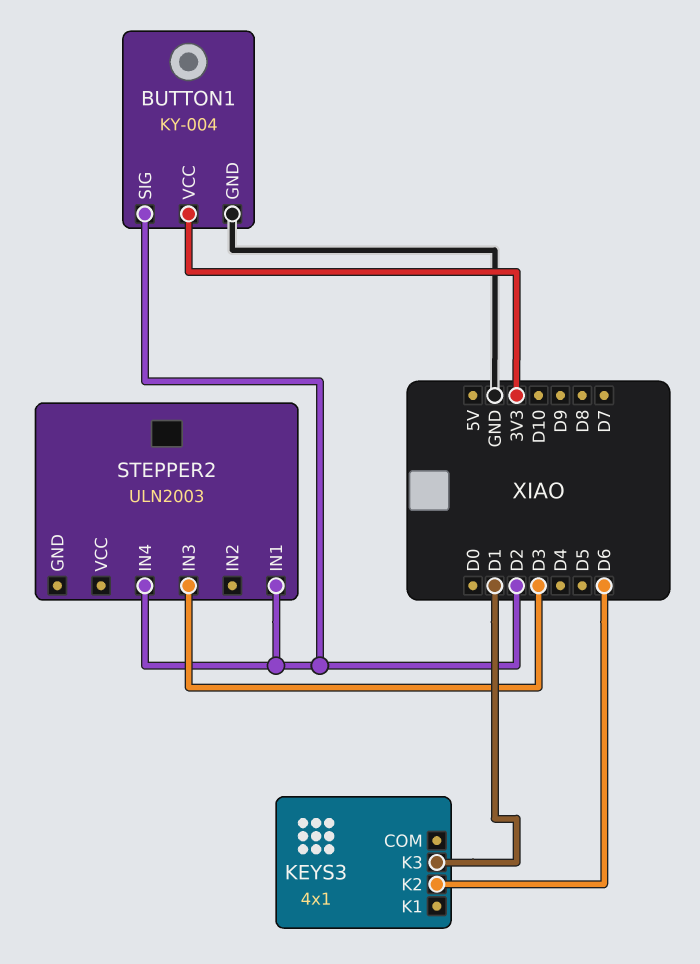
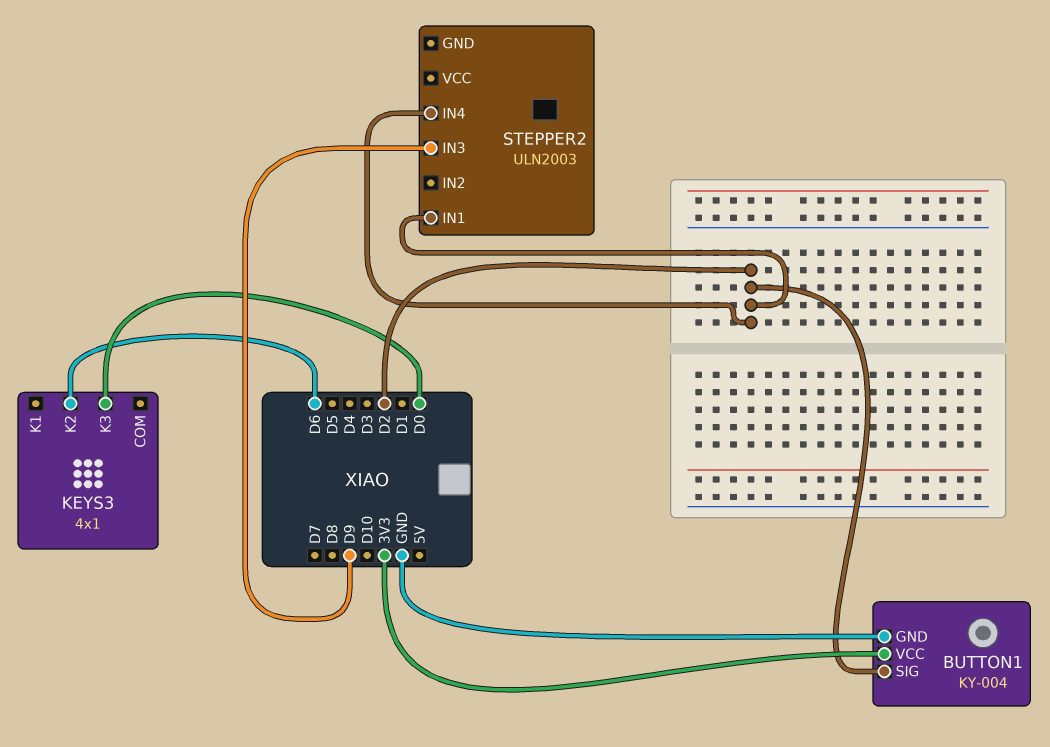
KEYS3 pin K3: D1 -> D0
STEPPER2 pin IN3: D3 -> D9

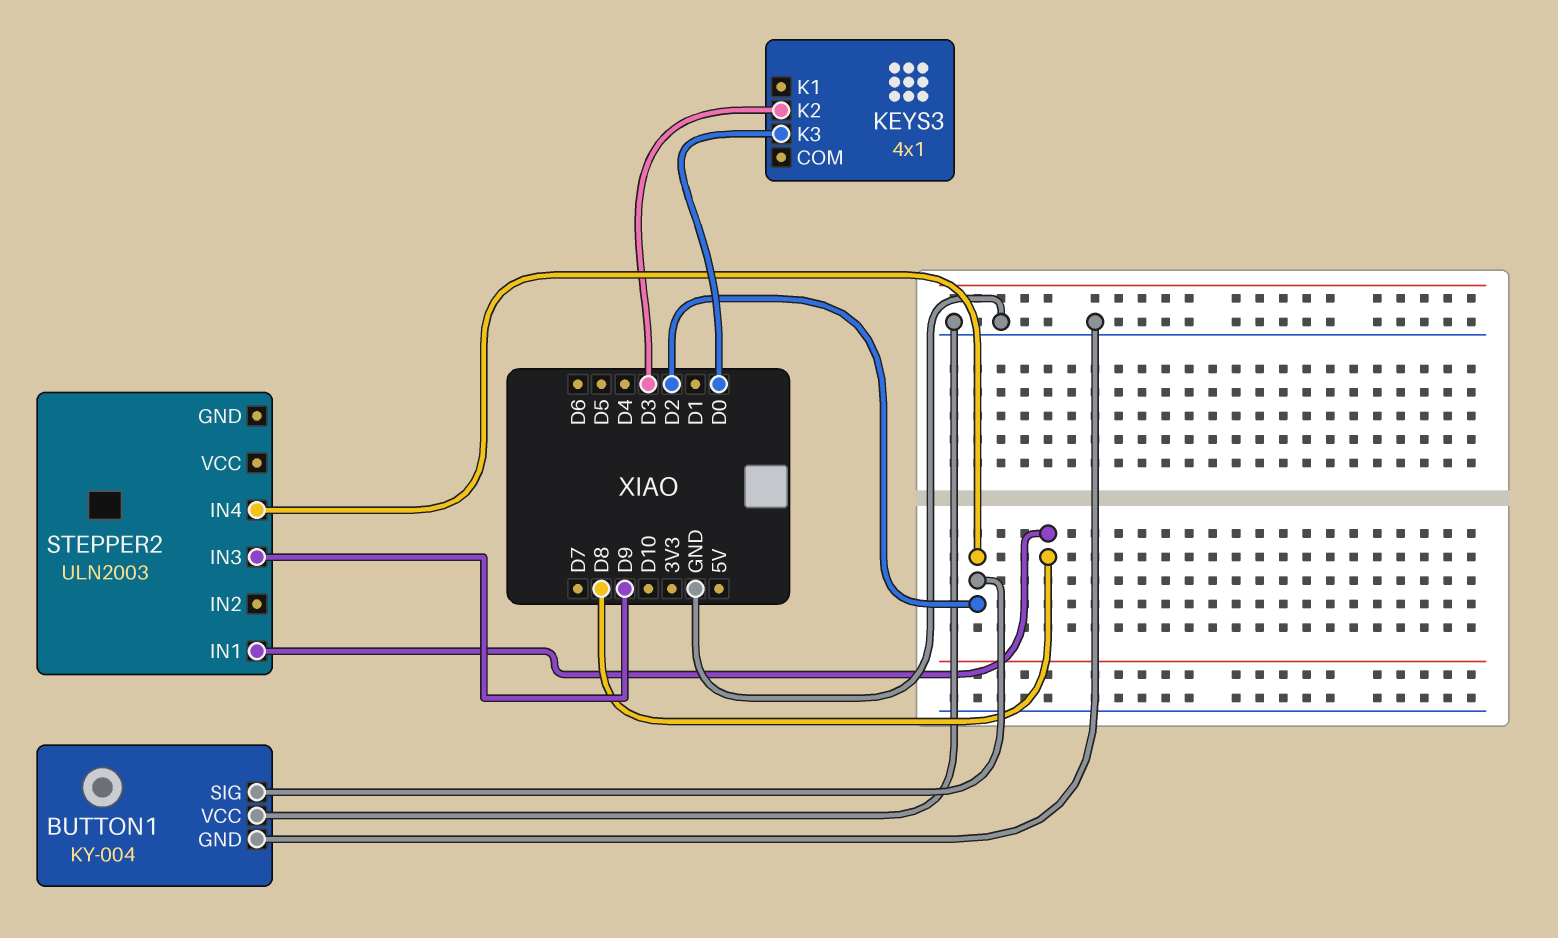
BUTTON1 pin VCC: 3V3 -> GND
KEYS3 pin K2: D6 -> D3
STEPPER2 pin IN1: D2 -> D8

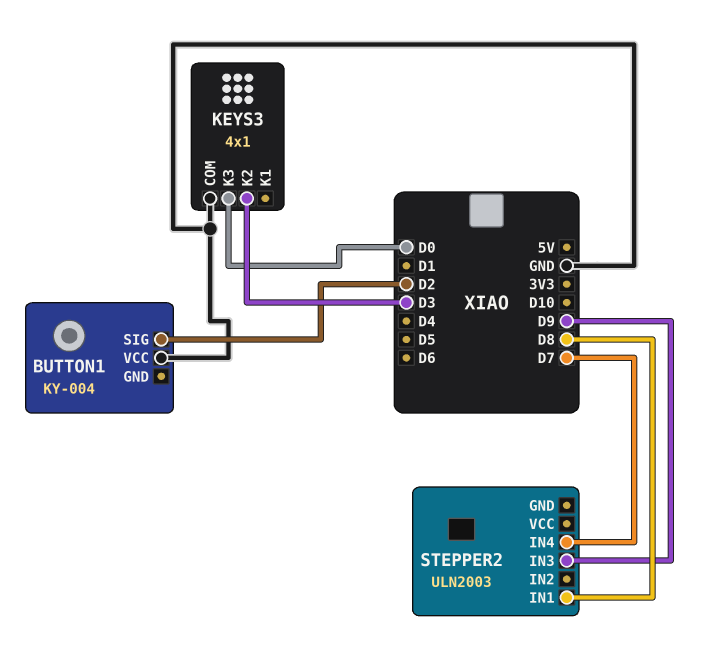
BUTTON1 pin GND: GND -> none
KEYS3 pin COM: none -> GND
STEPPER2 pin IN4: D2 -> D7

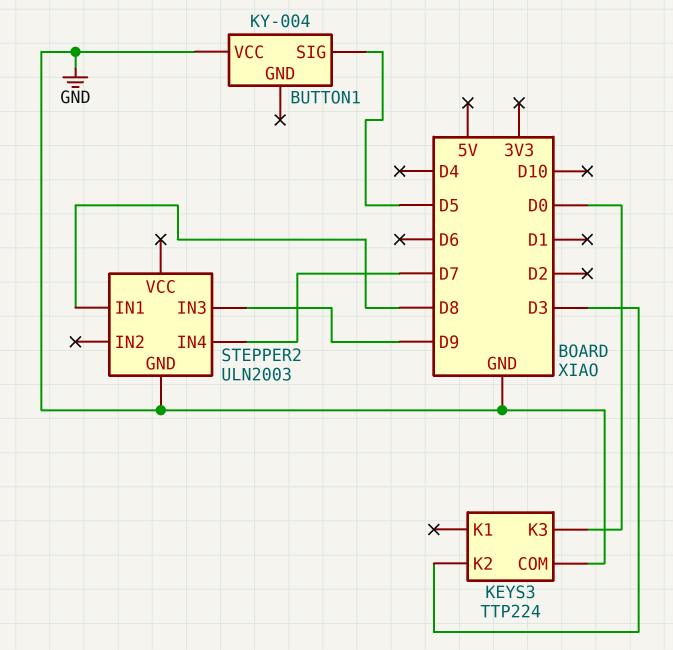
BUTTON1 pin SIG: D2 -> D5
KEYS3: 4x1 -> TTP224
STEPPER2 pin GND: none -> GND

